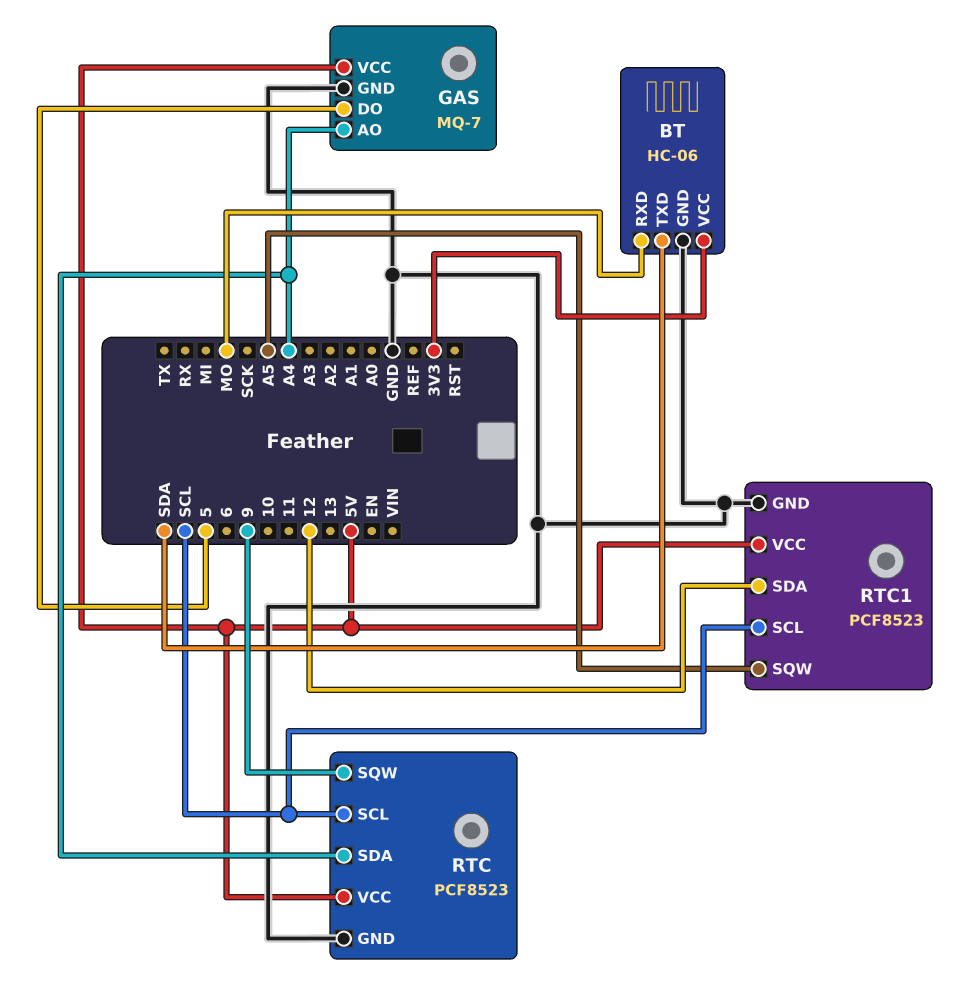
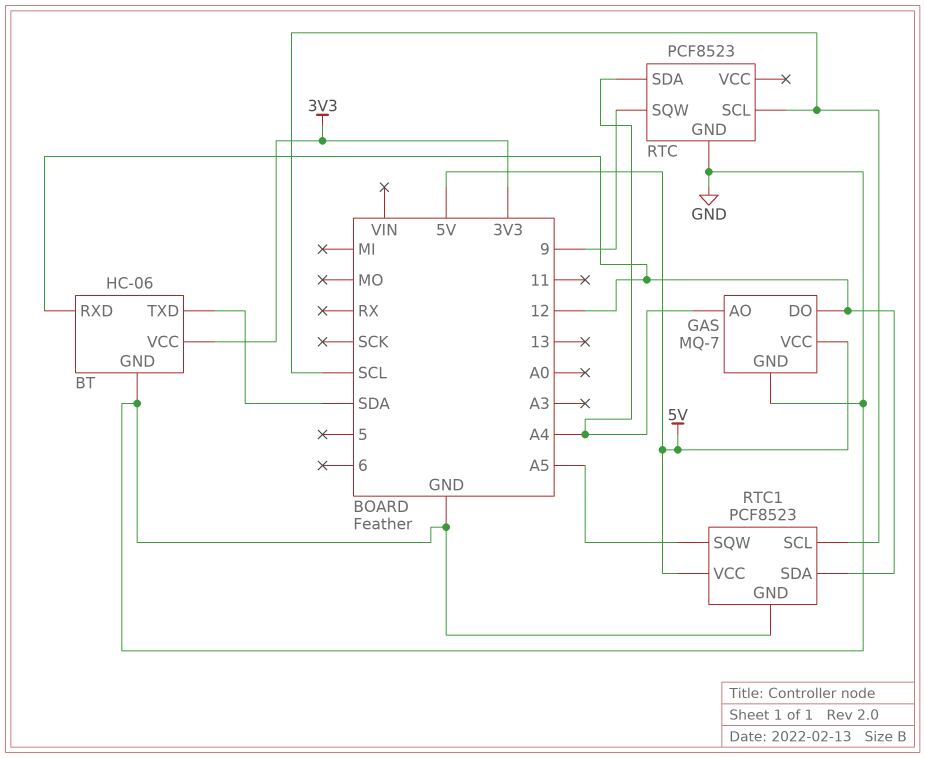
BT pin RXD: MO -> 12
GAS pin DO: 5 -> 12
RTC pin VCC: 5V -> none

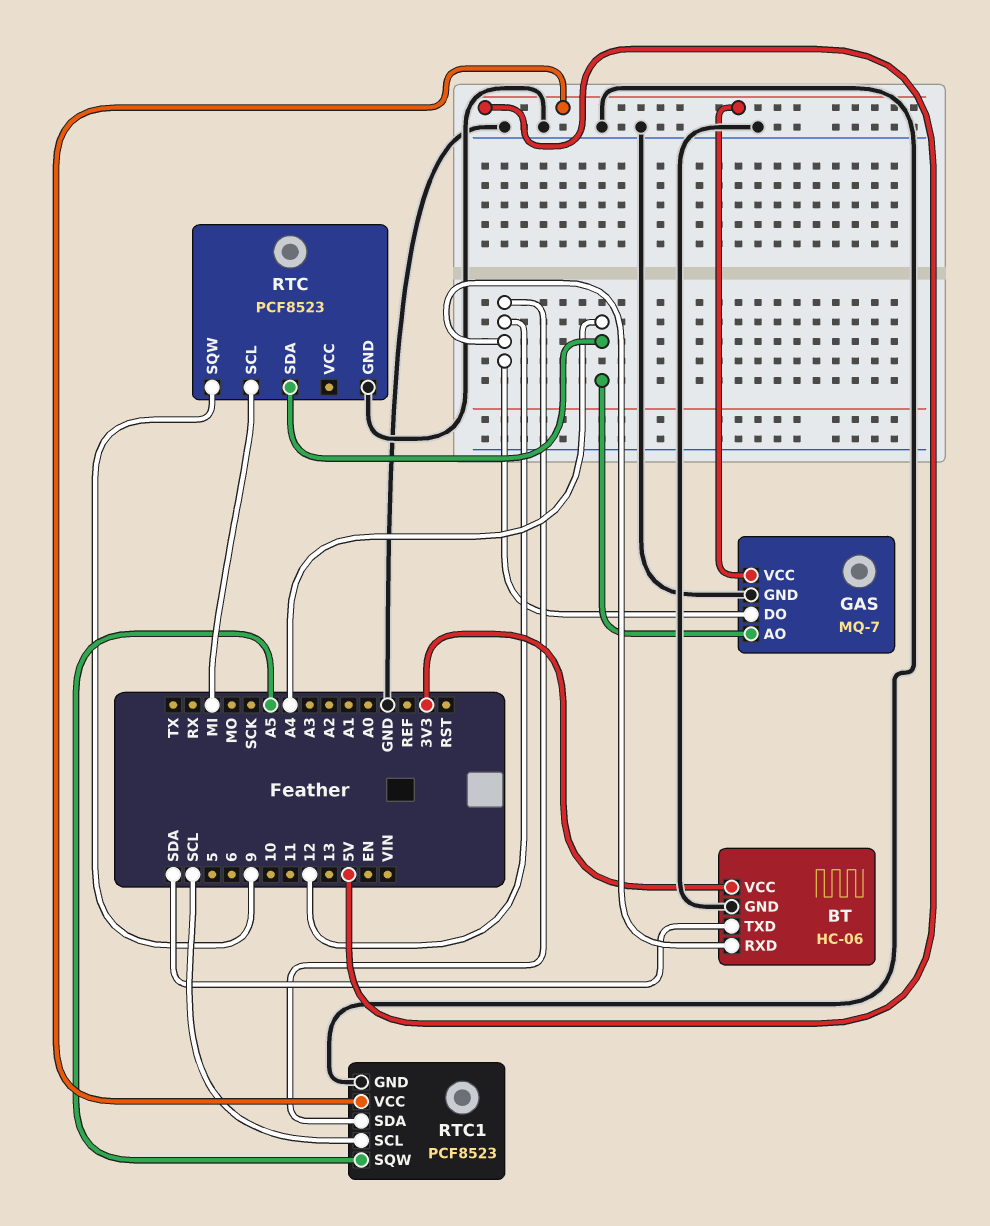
RTC pin SCL: SCL -> MI

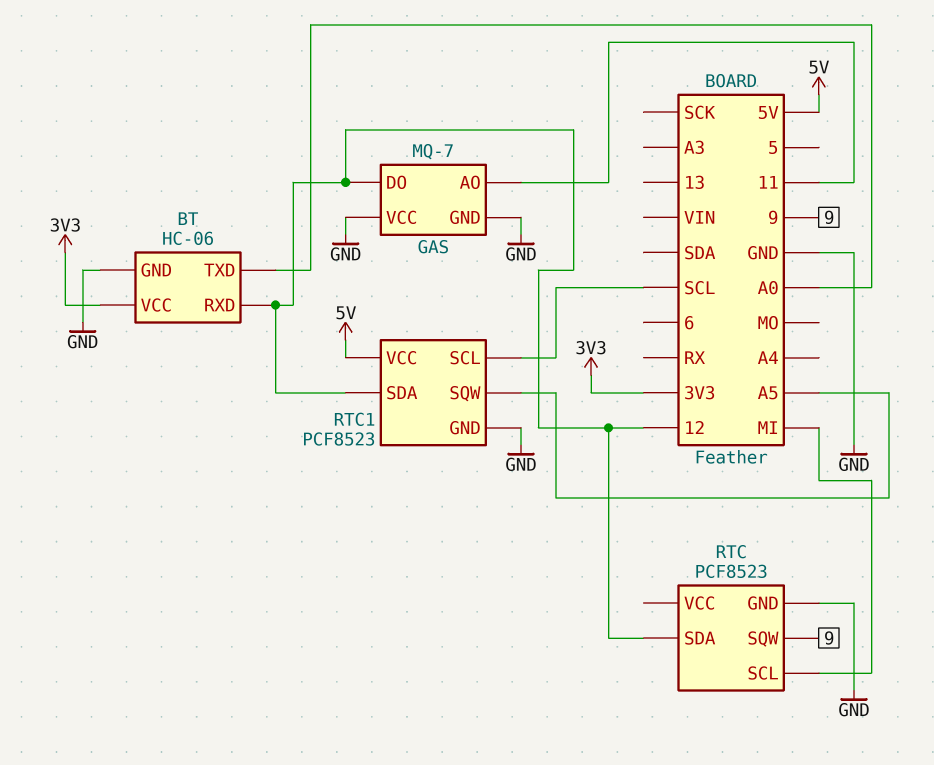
BT pin TXD: SDA -> A0
GAS pin AO: A4 -> 11
GAS pin VCC: 5V -> GND
RTC pin SDA: A4 -> 12

